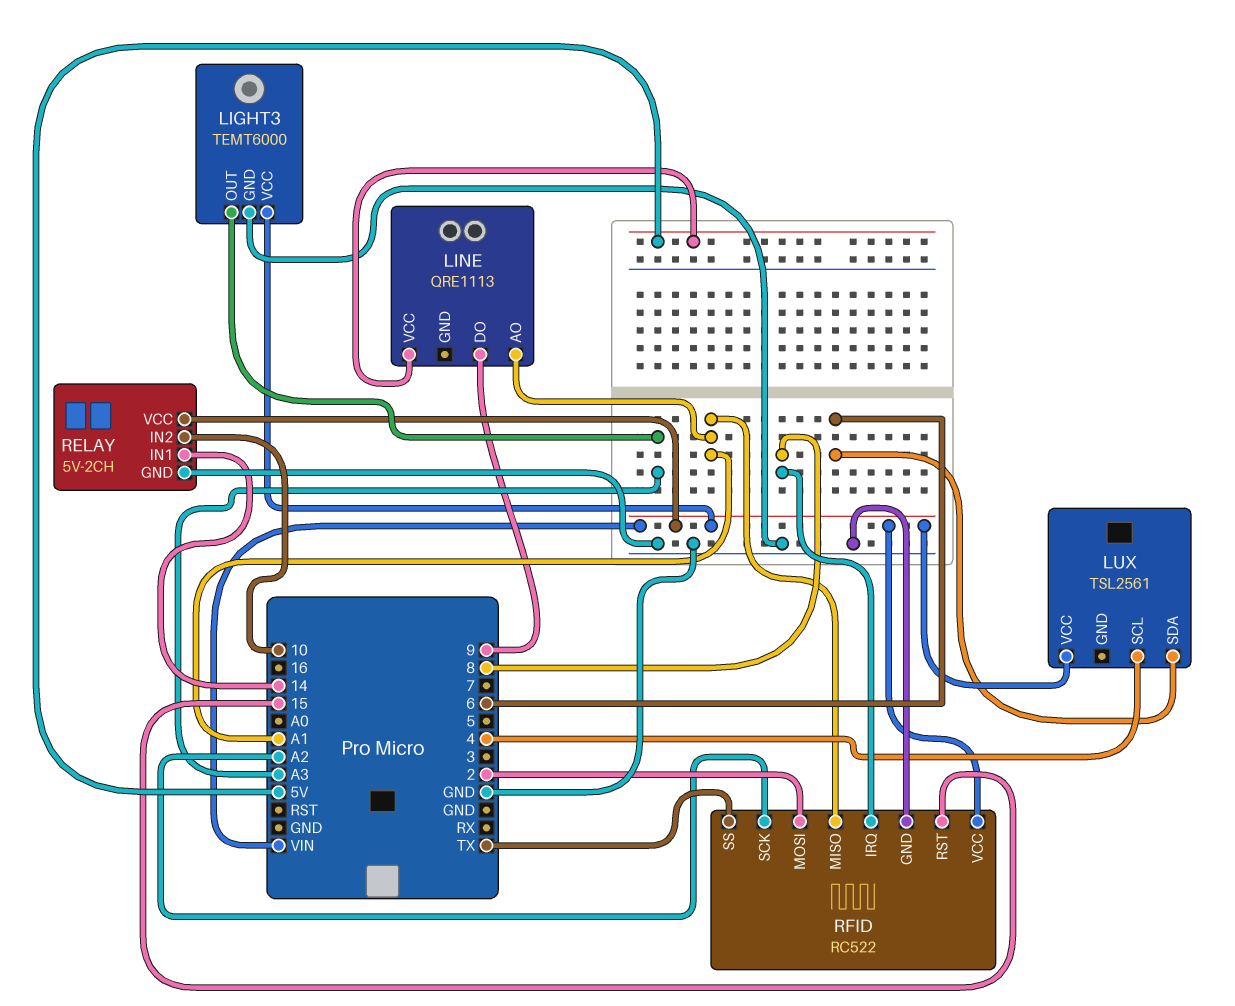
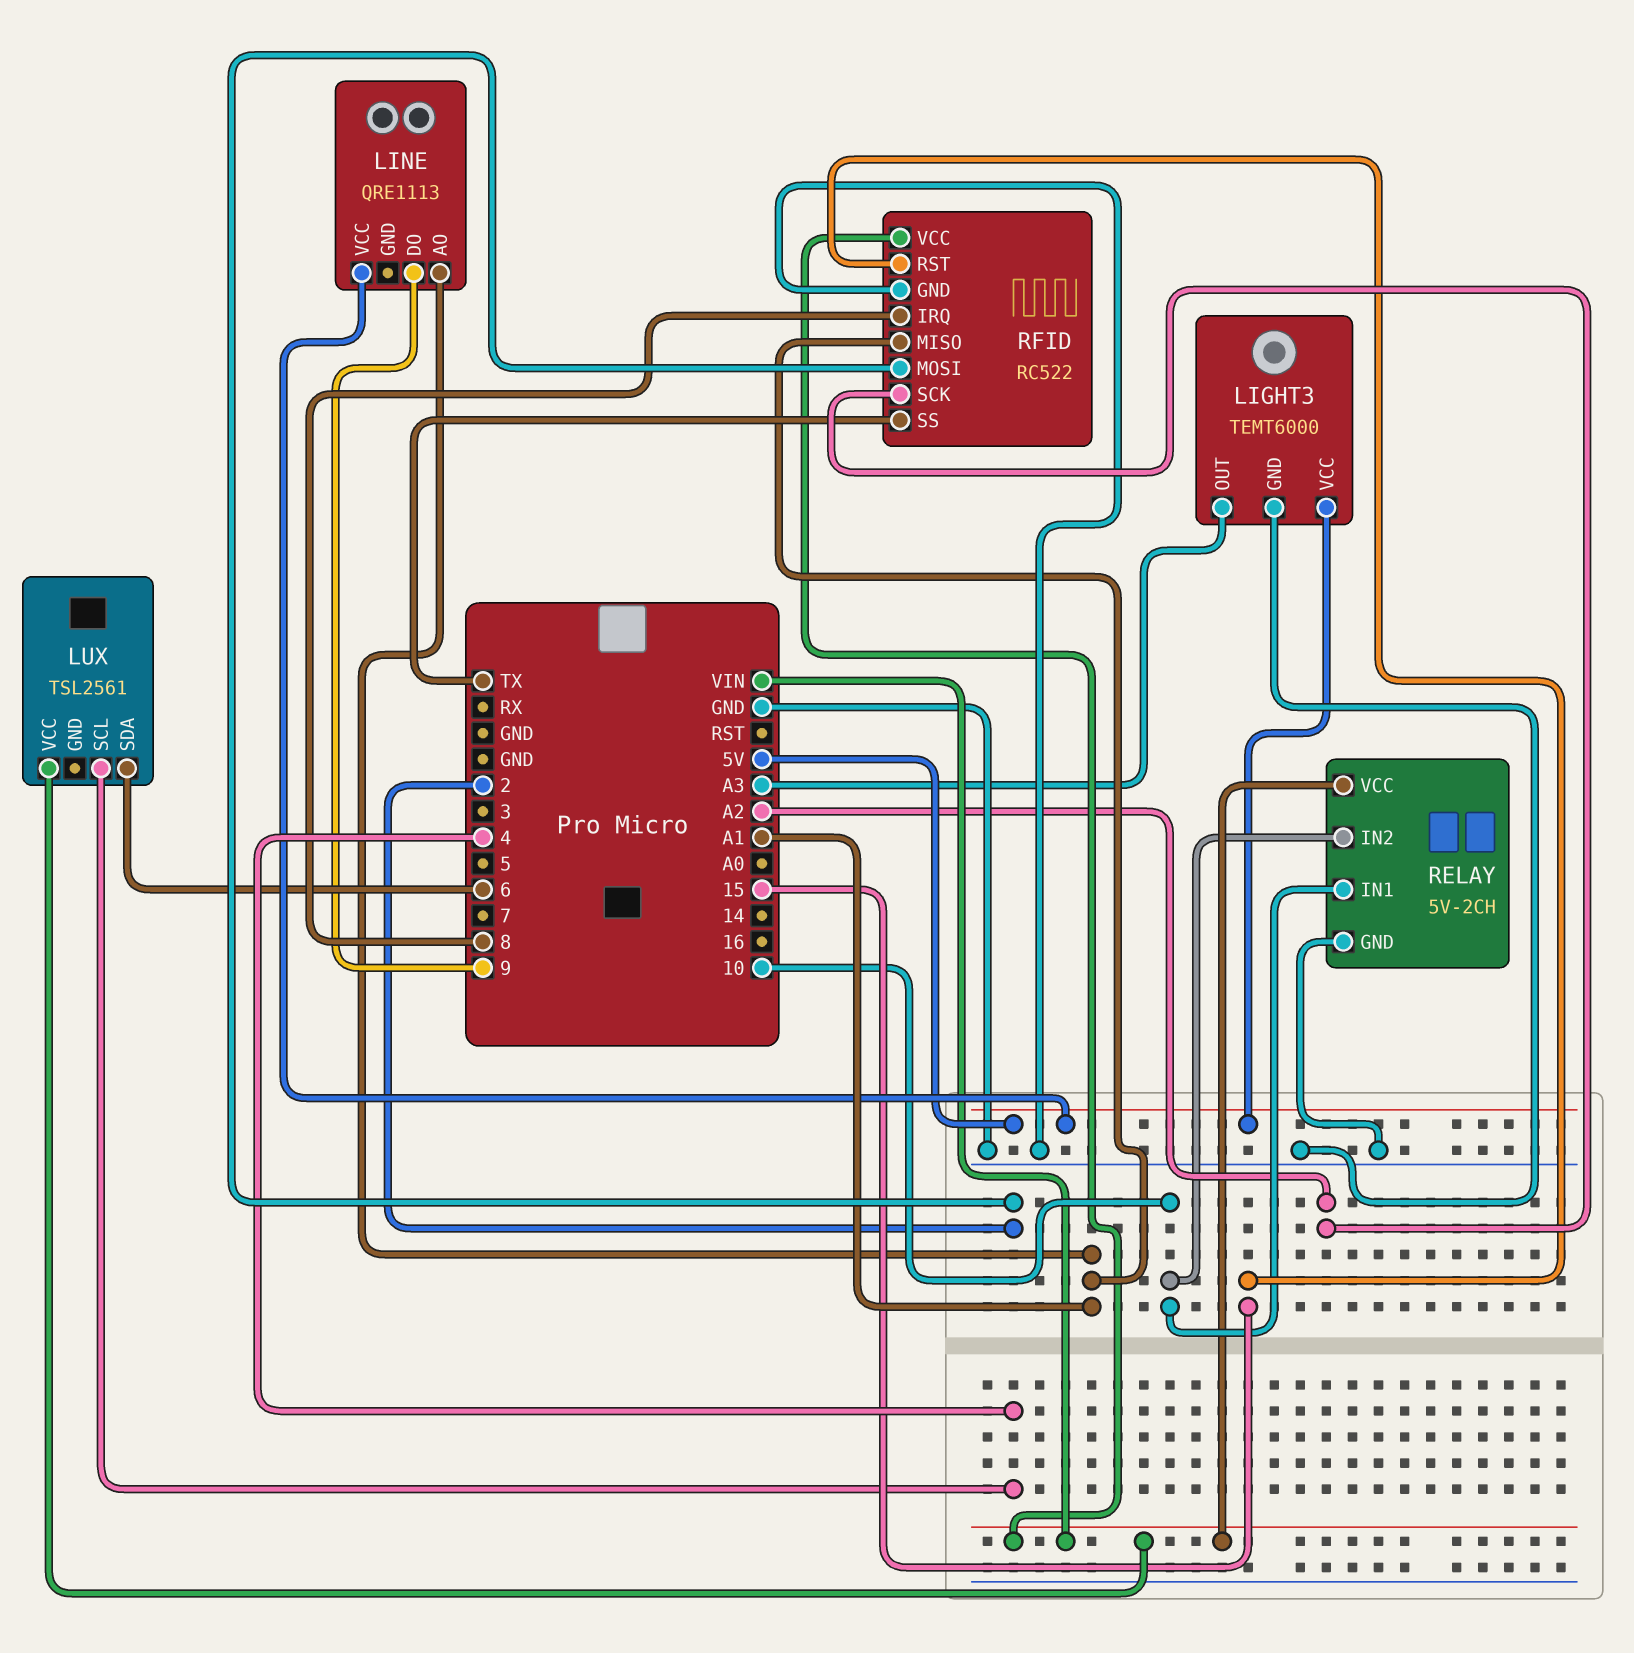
LIGHT3 pin VCC: VIN -> 5V
RELAY pin IN1: 14 -> 10

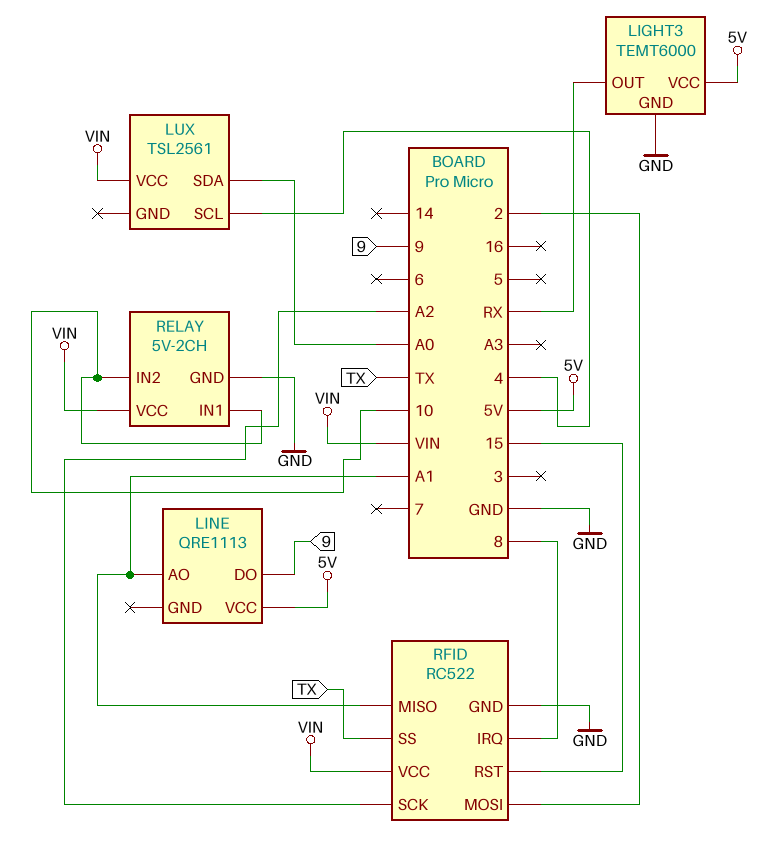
LIGHT3 pin OUT: A3 -> RX
LUX pin SDA: 6 -> A0

